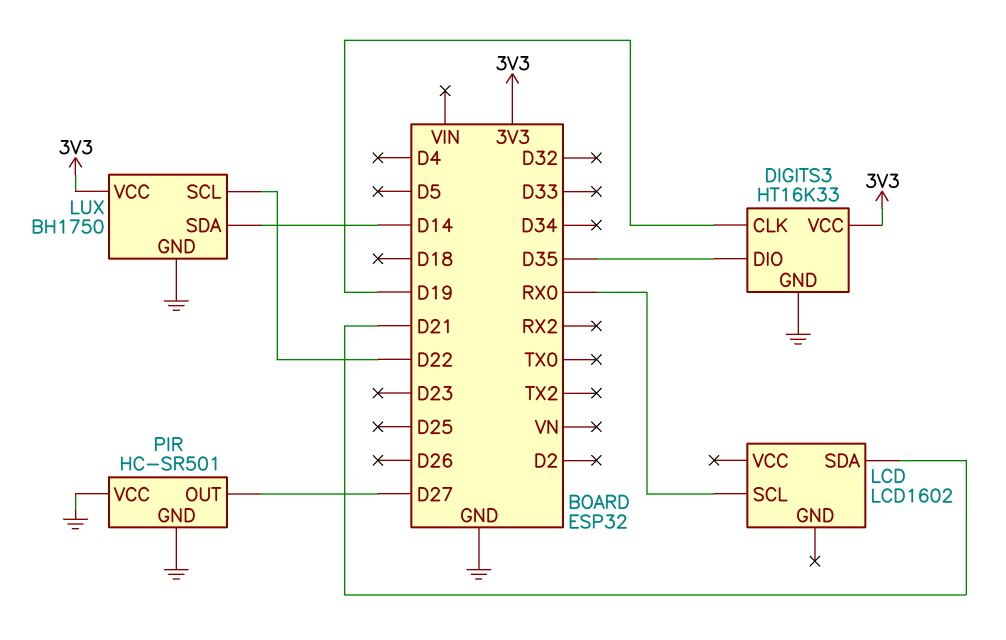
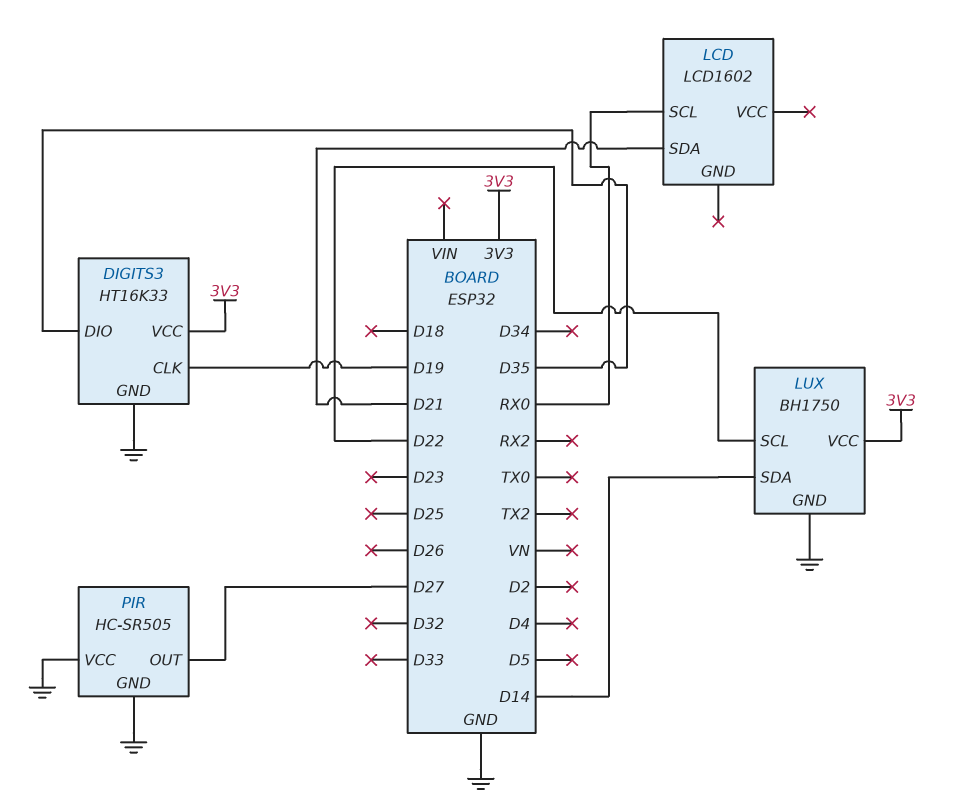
PIR: HC-SR501 -> HC-SR505

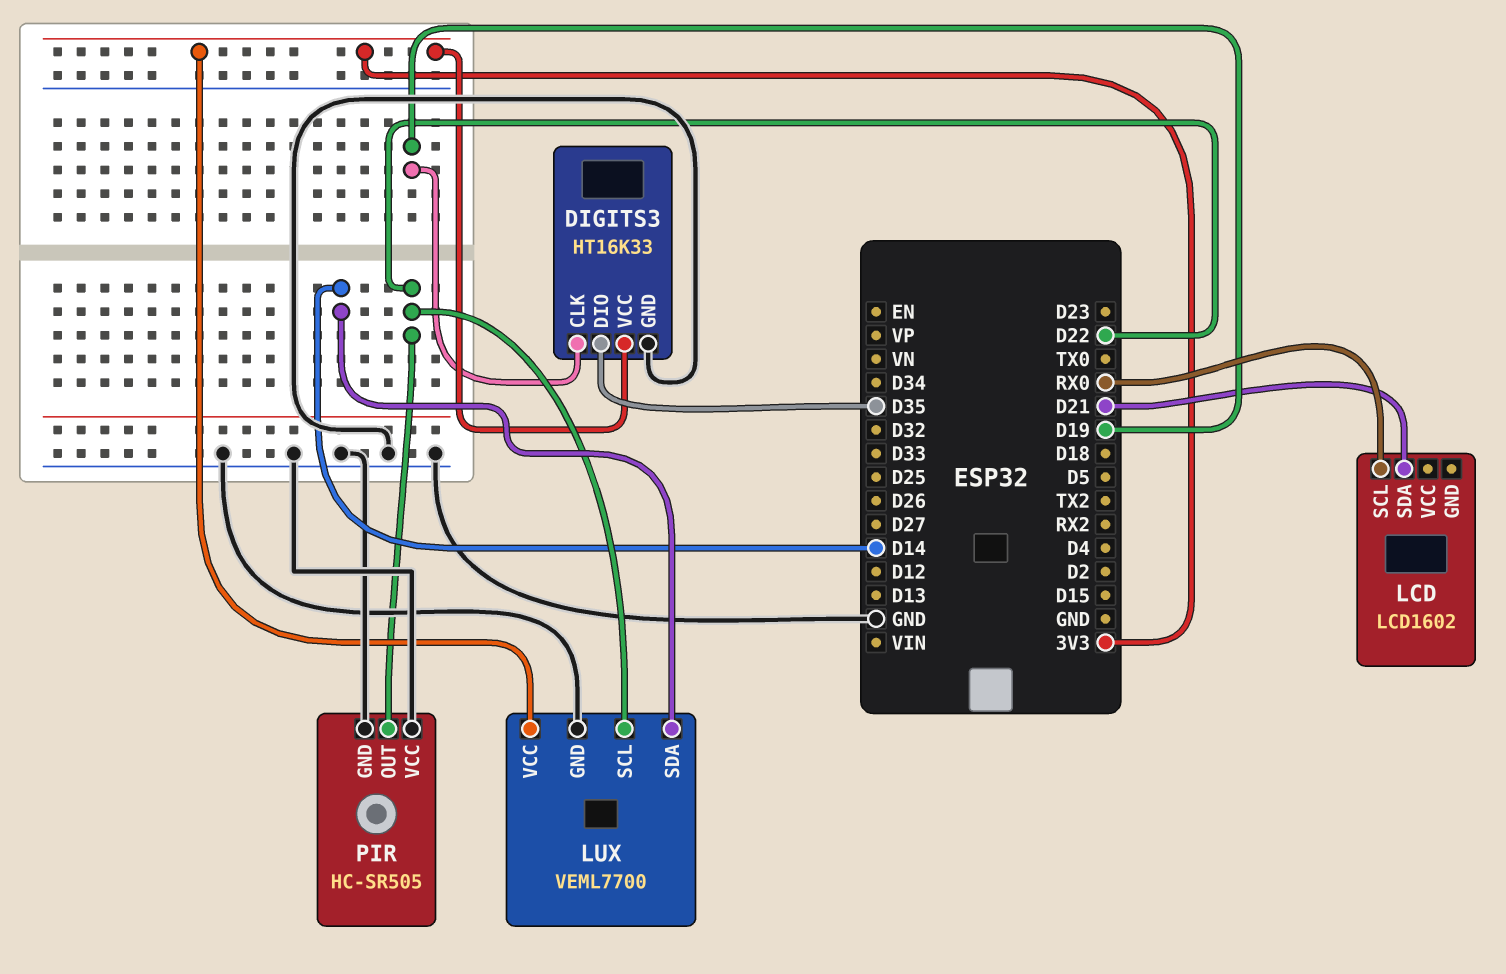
LUX: BH1750 -> VEML7700
PIR pin OUT: D27 -> D22

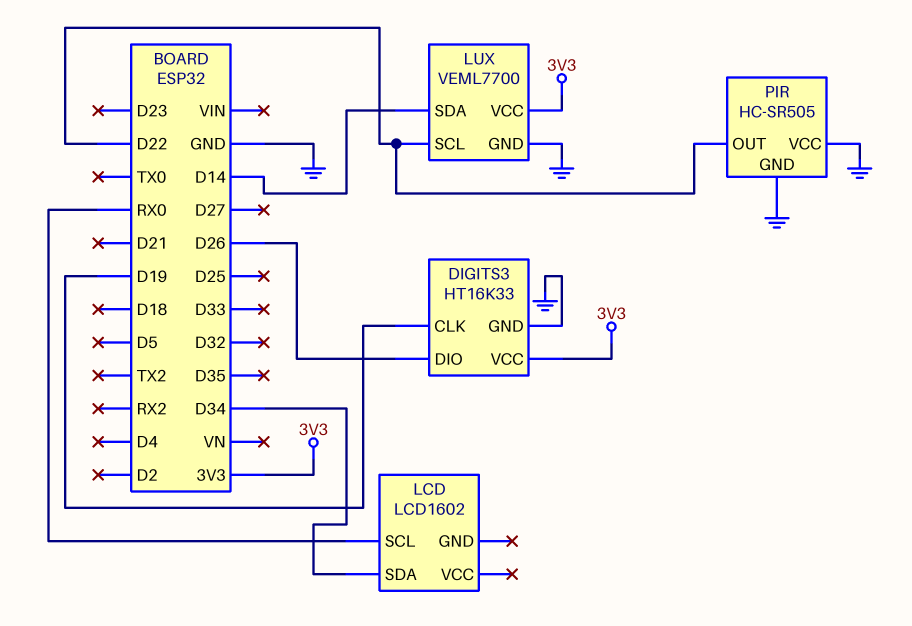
DIGITS3 pin DIO: D35 -> D26
LCD pin SDA: D21 -> D34

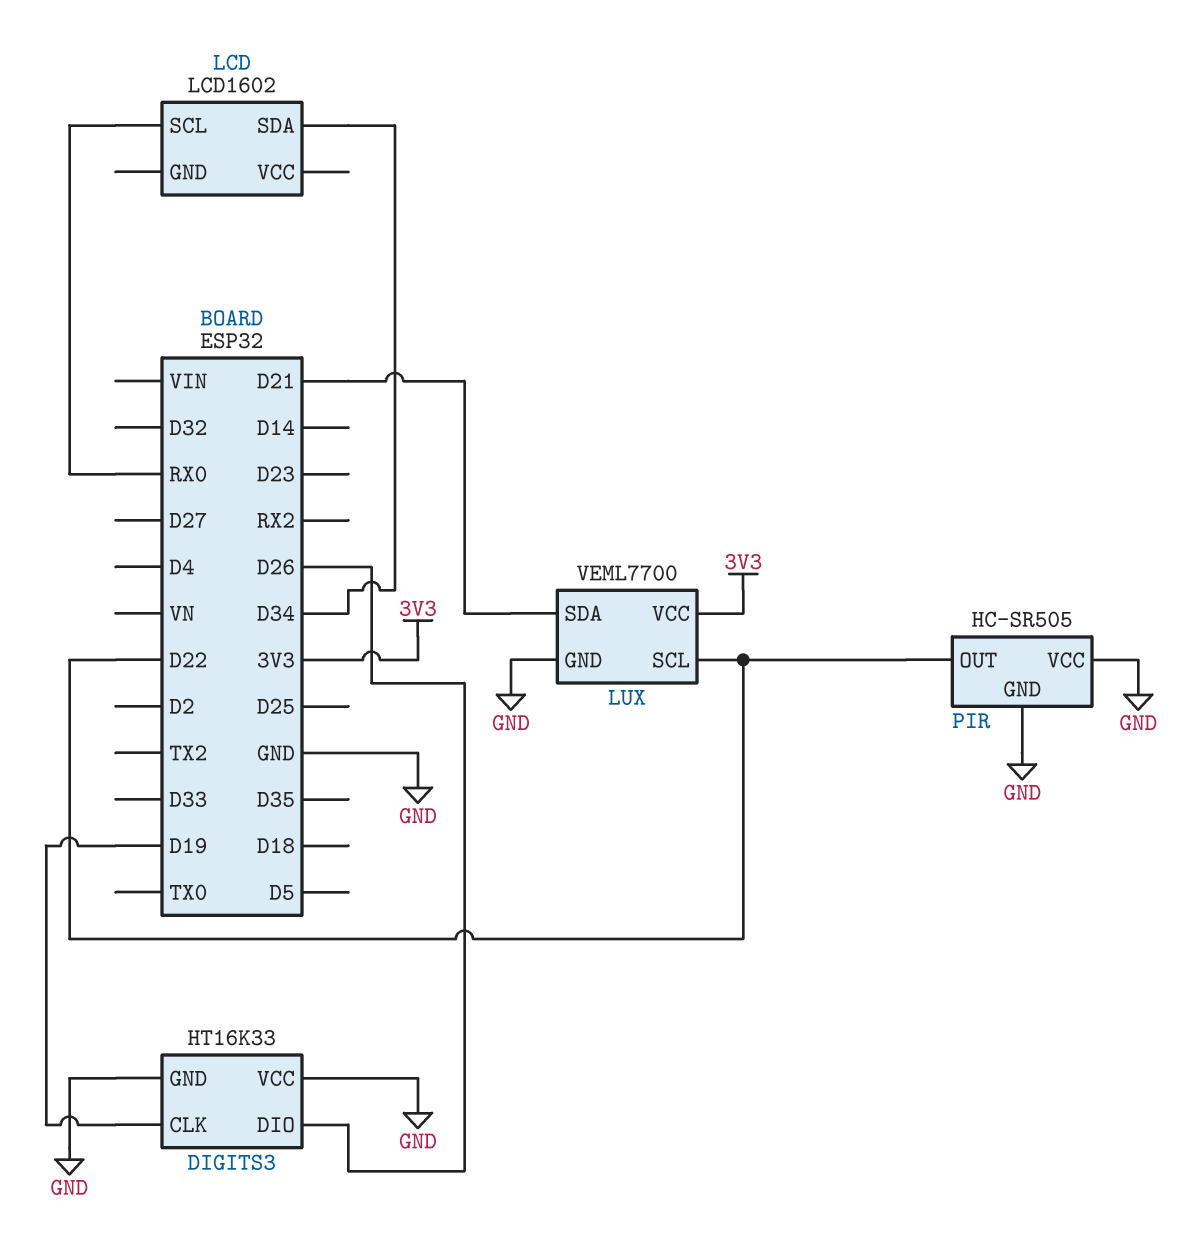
DIGITS3 pin VCC: 3V3 -> GND
LUX pin SDA: D14 -> D21

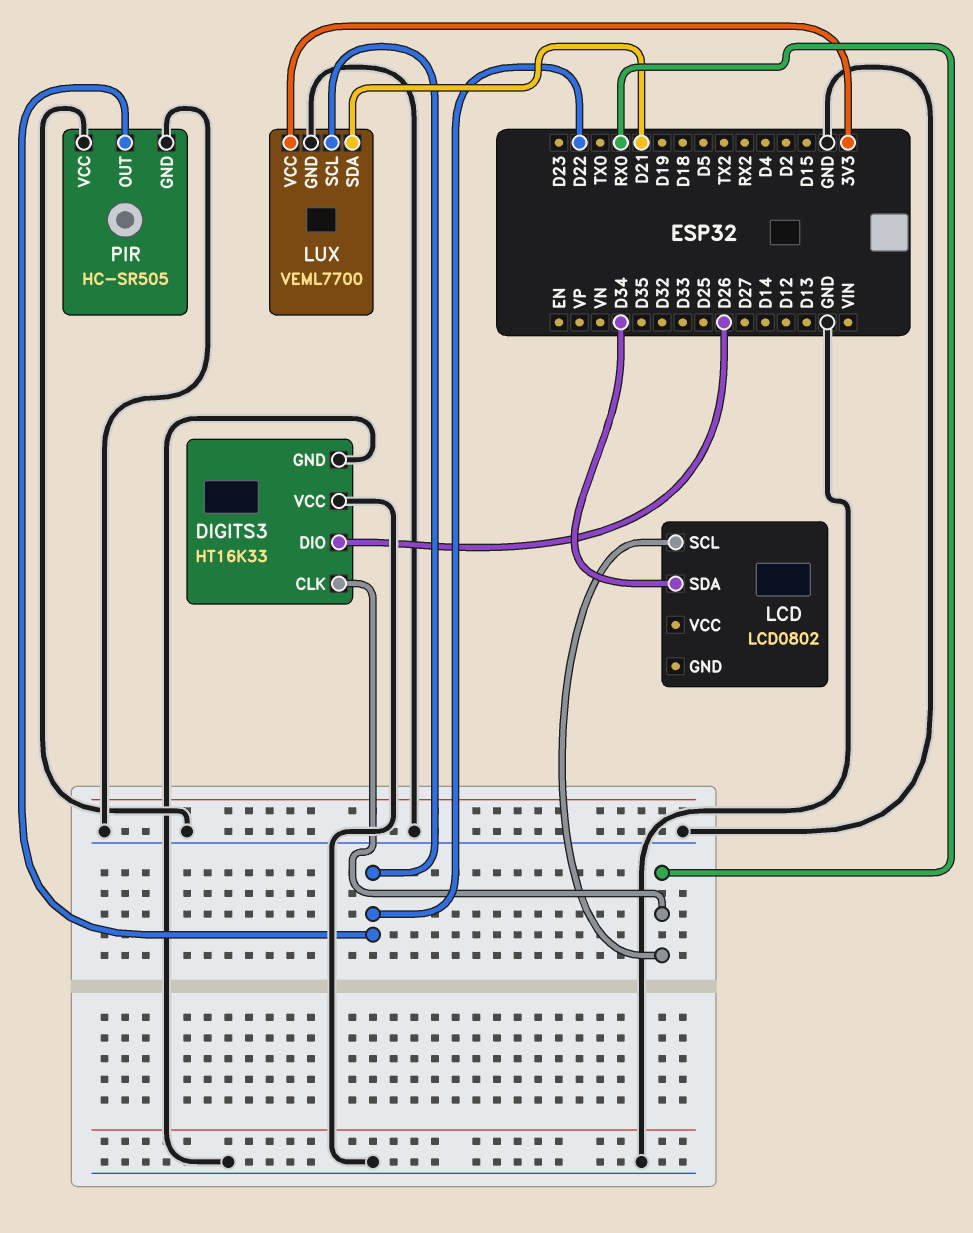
DIGITS3 pin CLK: D19 -> RX0
LCD: LCD1602 -> LCD0802

